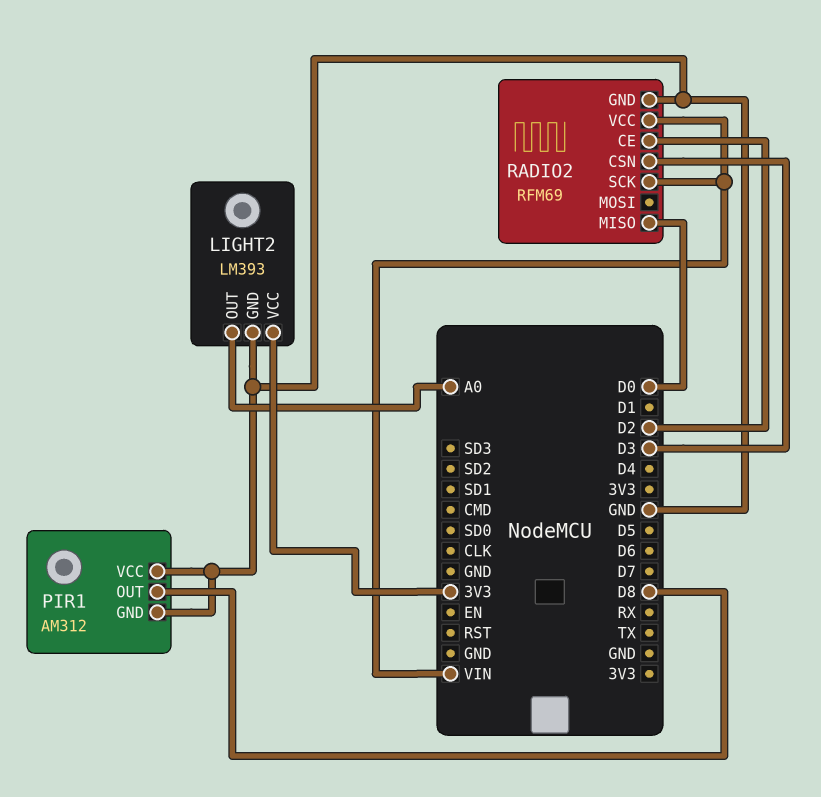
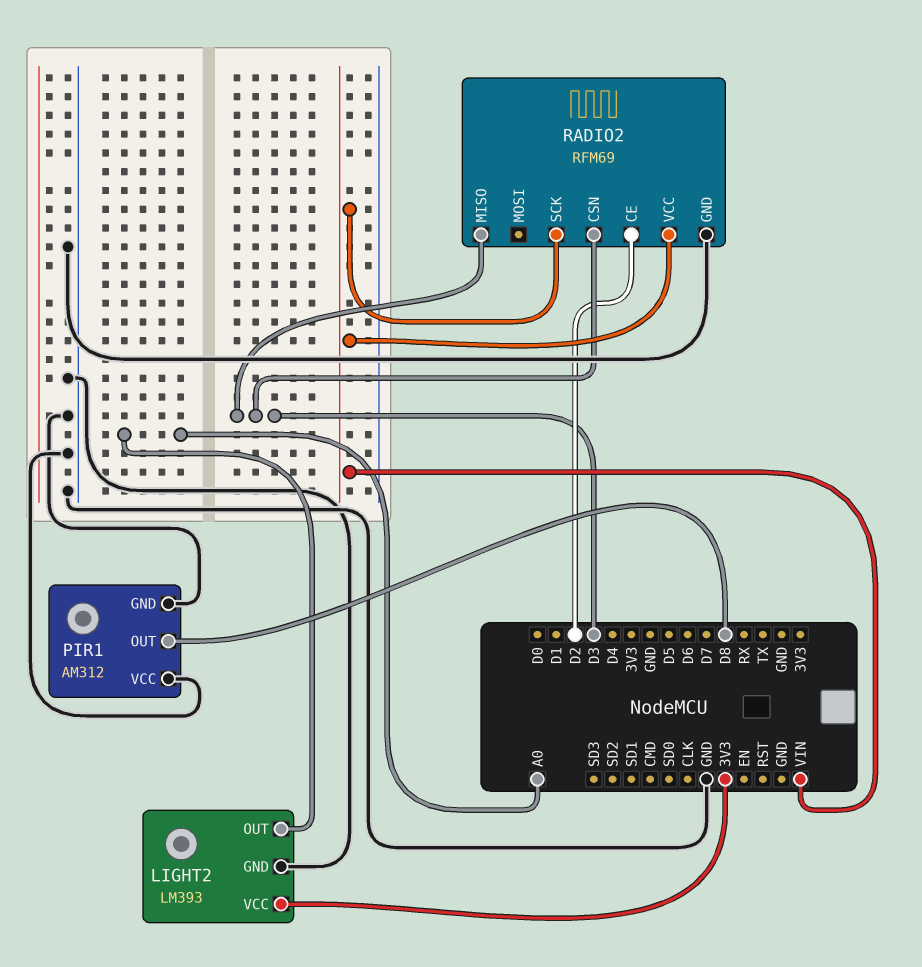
RADIO2 pin MISO: D0 -> D3

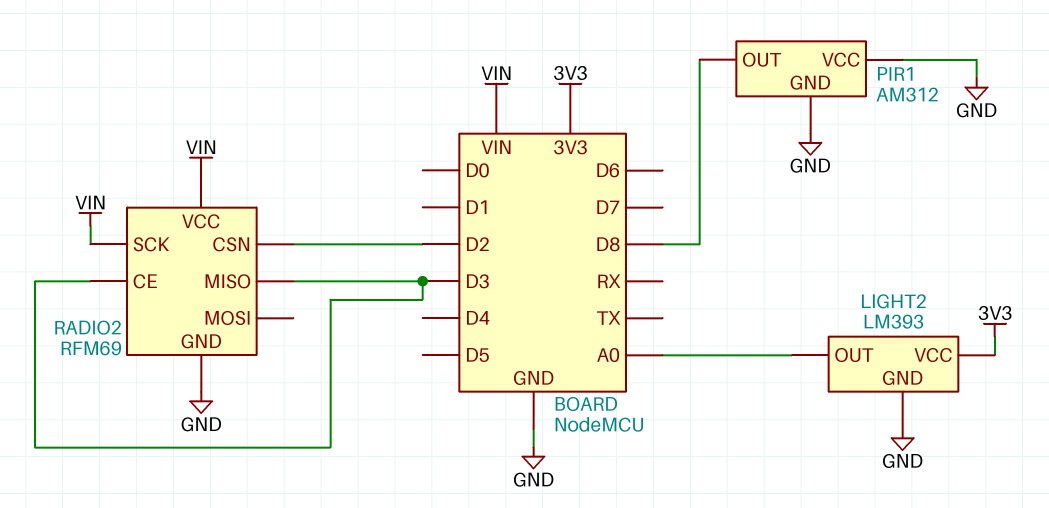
RADIO2 pin CE: D2 -> D3
RADIO2 pin CSN: D3 -> D2

